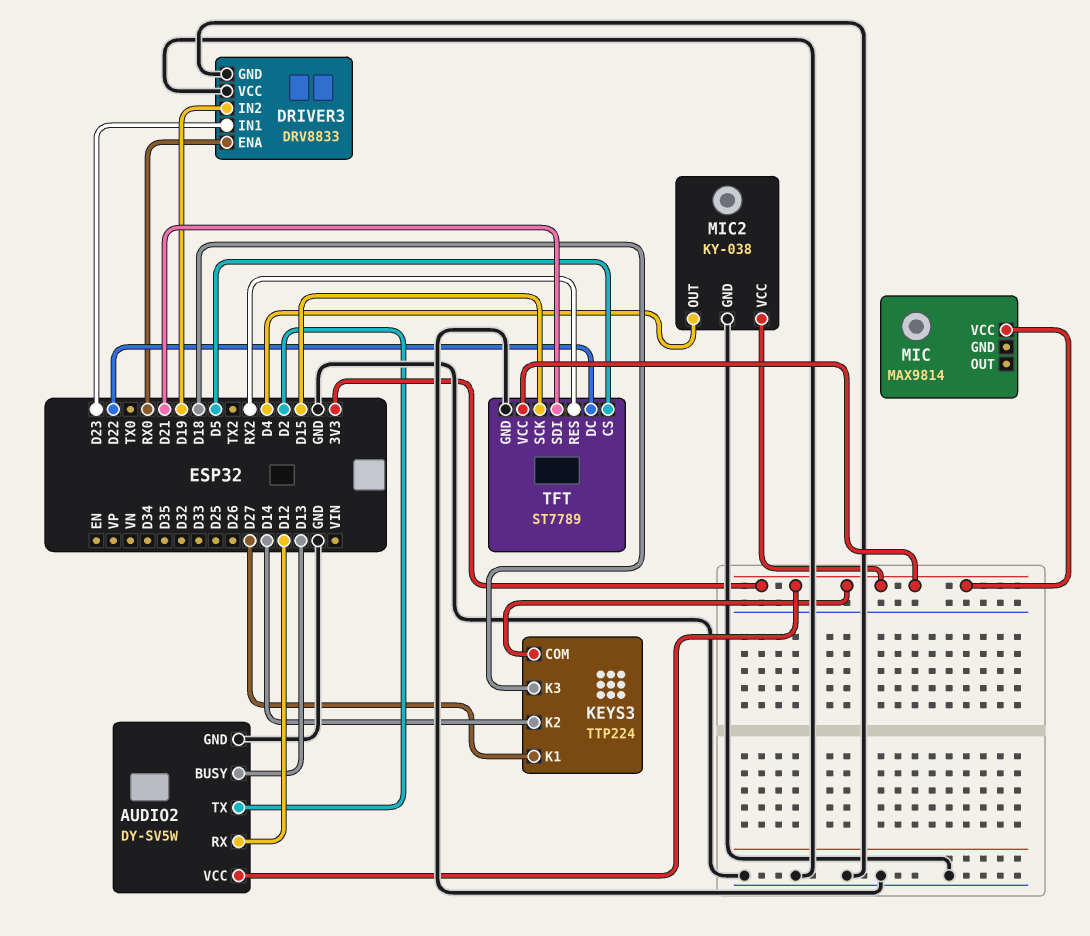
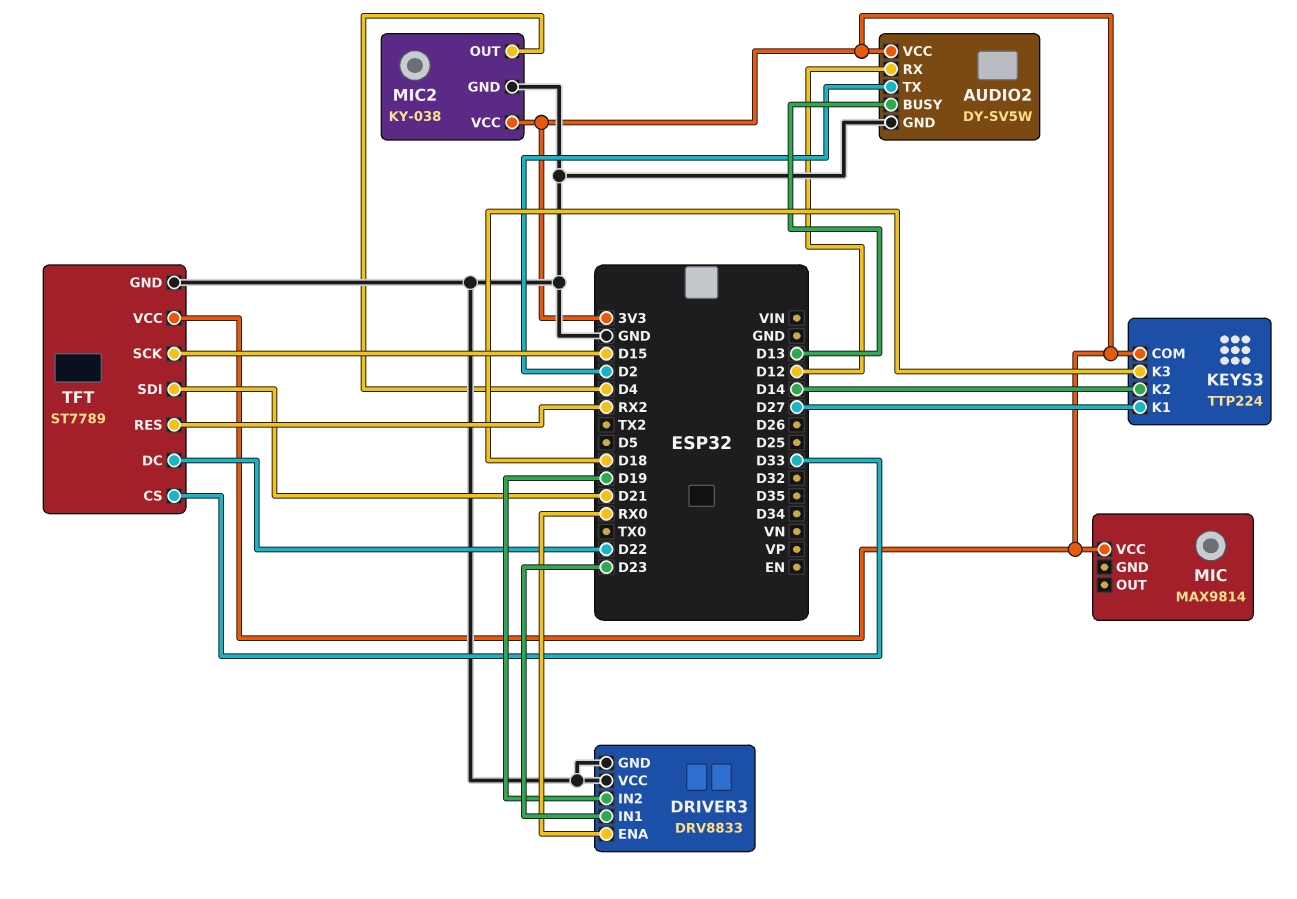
TFT pin CS: D5 -> D33

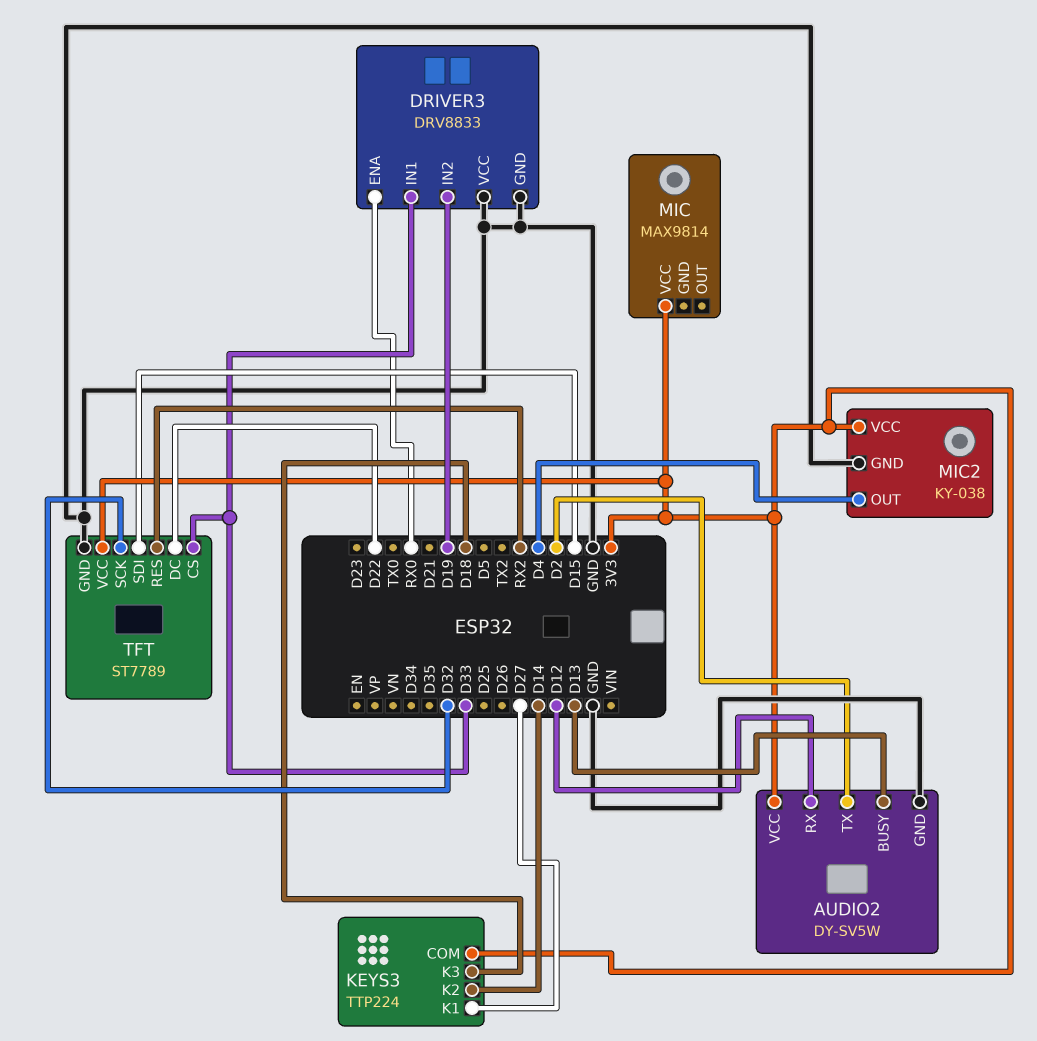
DRIVER3 pin IN1: D23 -> D33
TFT pin SCK: D15 -> D32
TFT pin SDI: D21 -> D15

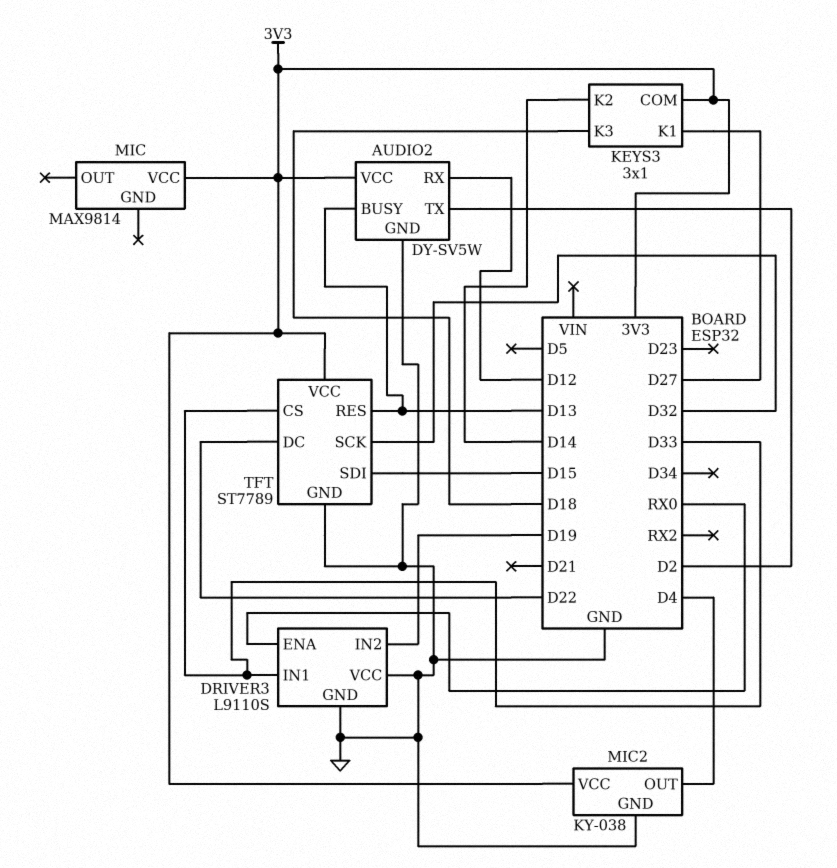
DRIVER3: DRV8833 -> L9110S
KEYS3: TTP224 -> 3x1
TFT pin RES: RX2 -> D13

